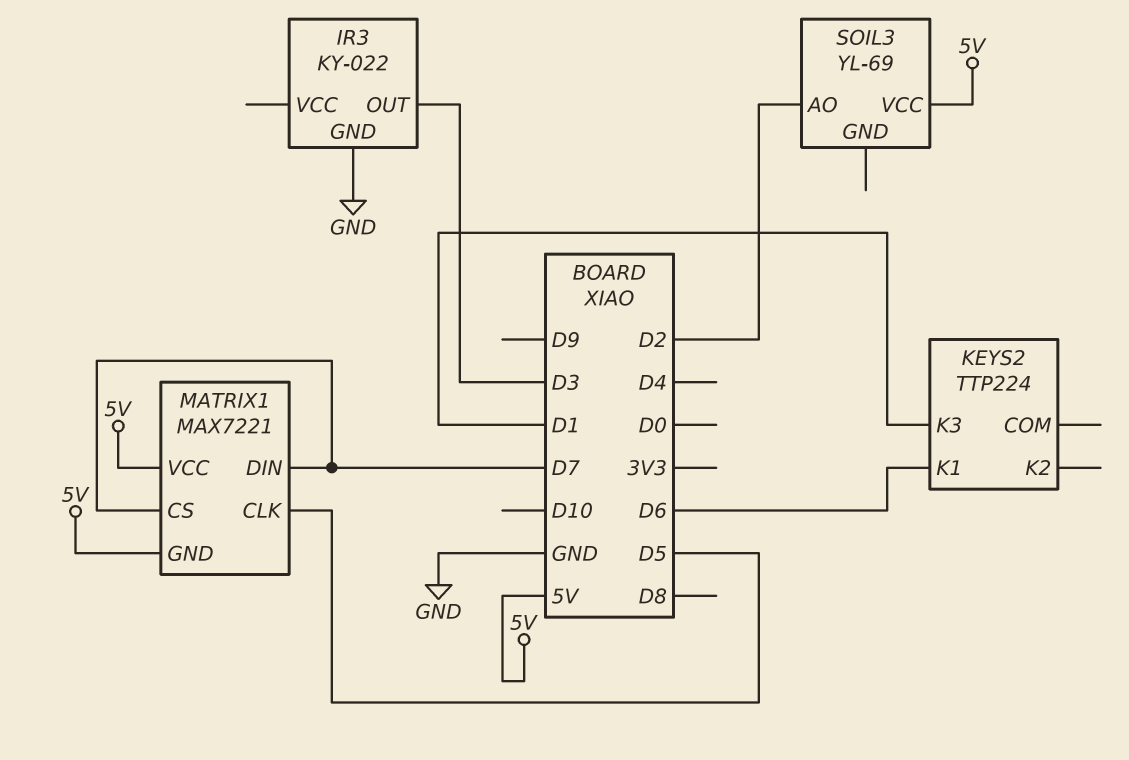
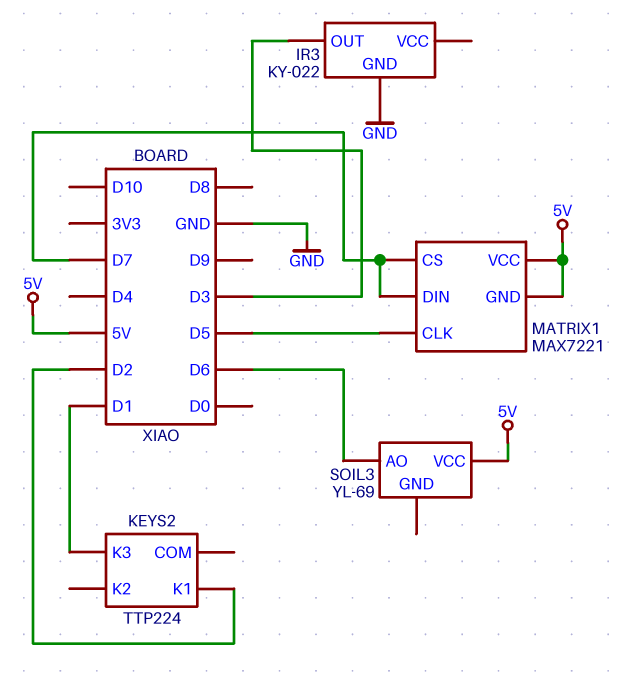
KEYS2 pin K1: D6 -> D2
SOIL3 pin AO: D2 -> D6

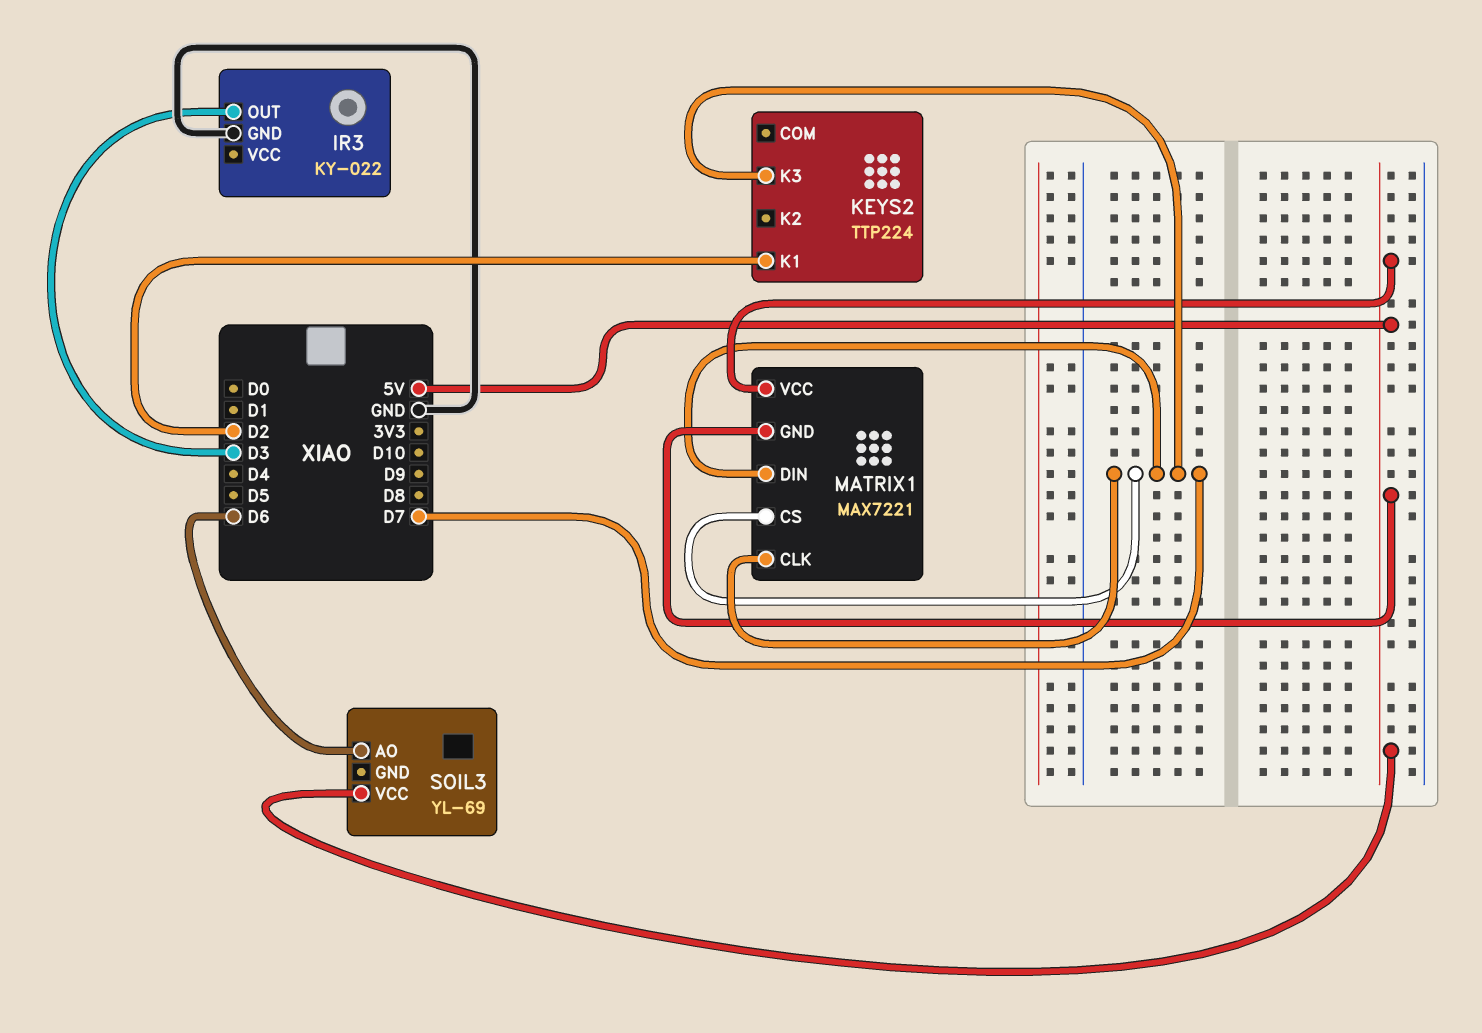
KEYS2 pin K3: D1 -> D7
MATRIX1 pin CLK: D5 -> D7

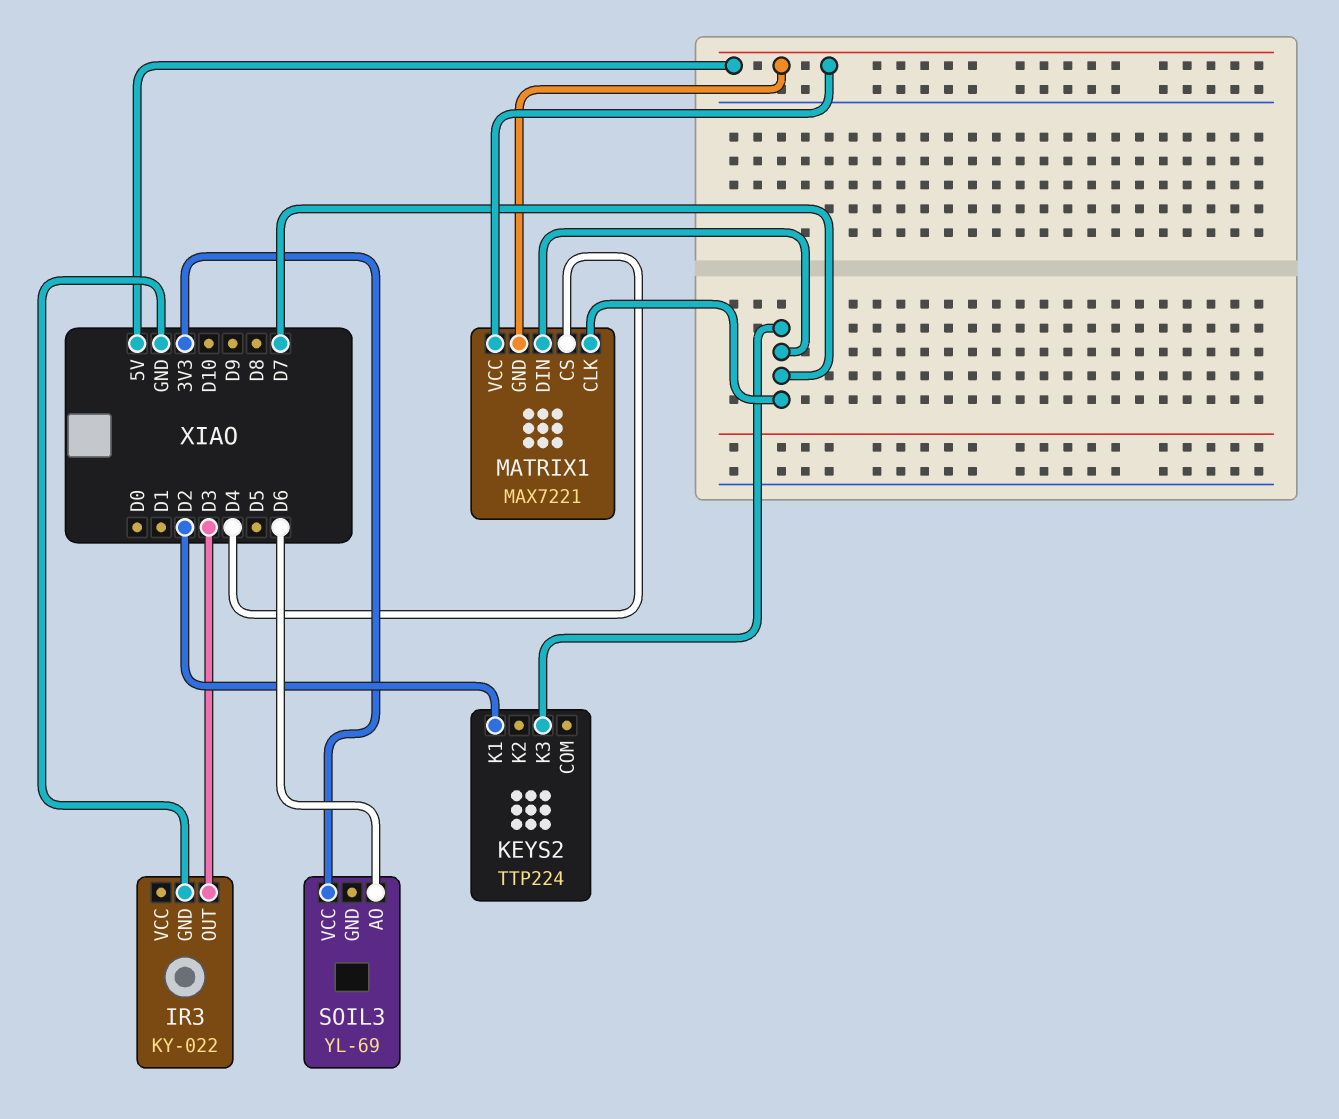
MATRIX1 pin CS: D7 -> D4
SOIL3 pin VCC: 5V -> 3V3

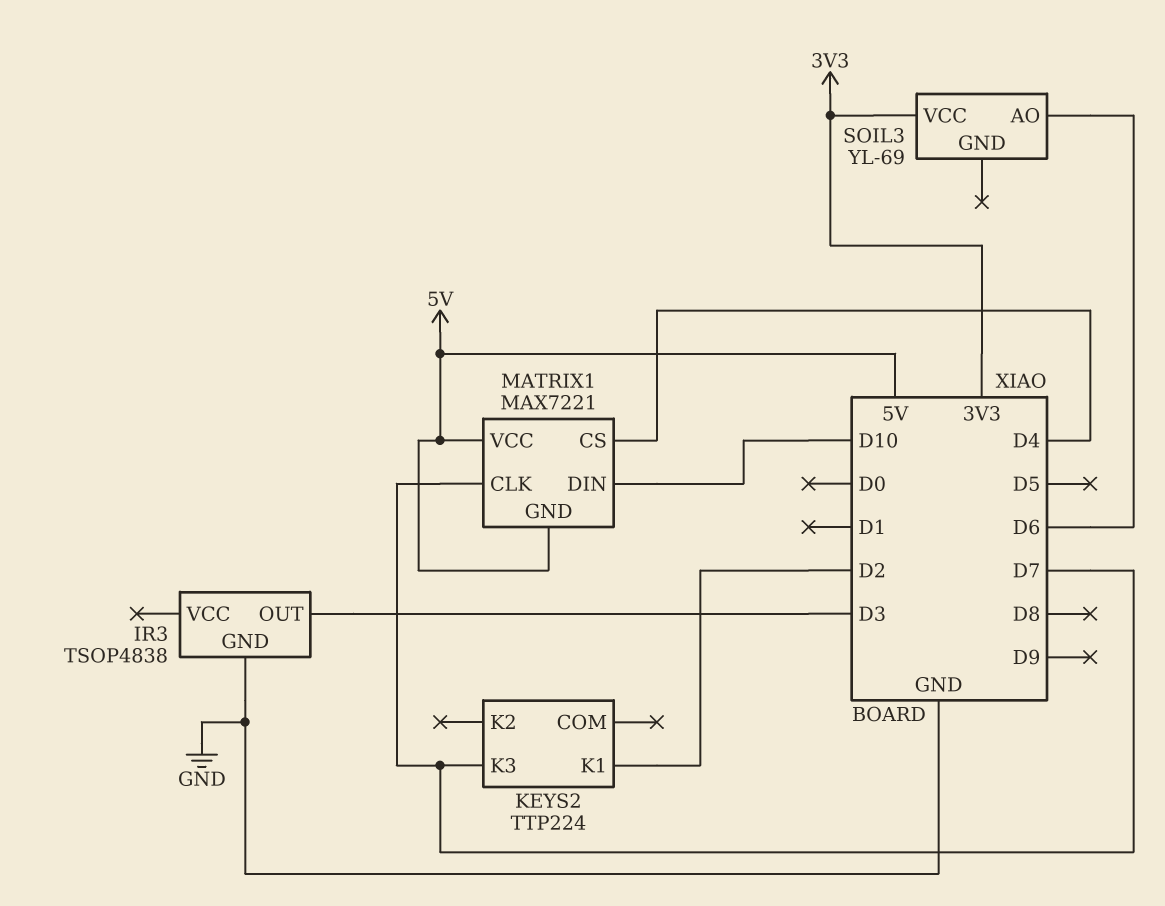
IR3: KY-022 -> TSOP4838
MATRIX1 pin DIN: D7 -> D10

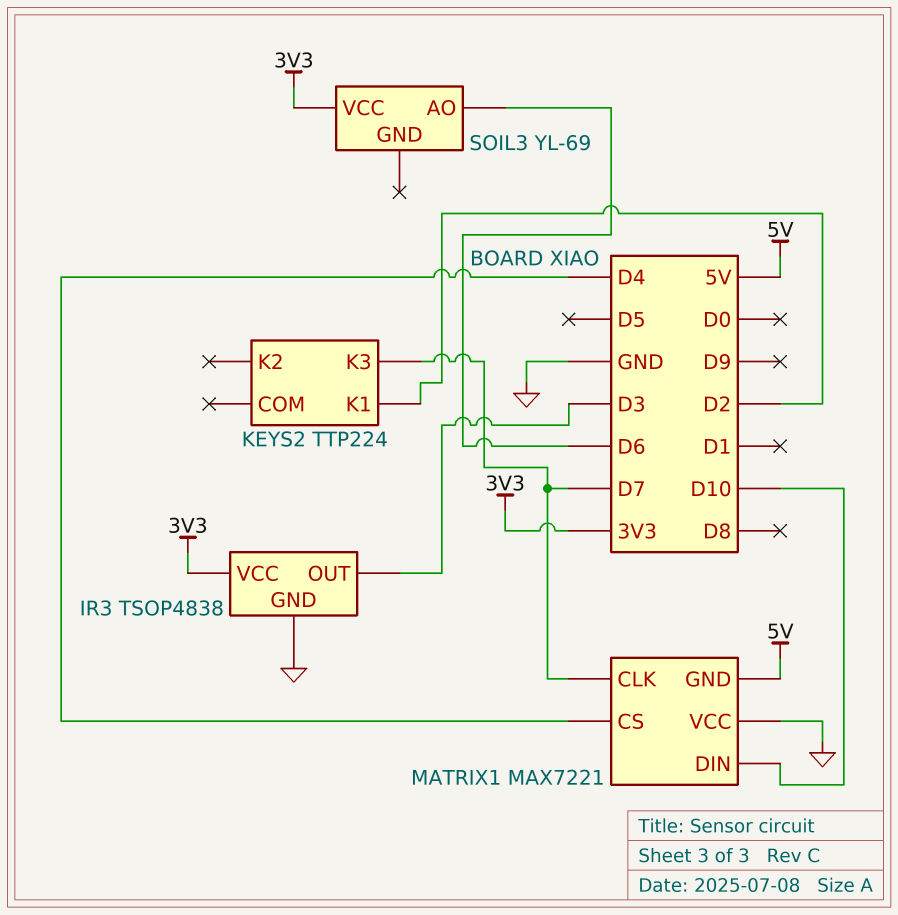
IR3 pin VCC: none -> 3V3
MATRIX1 pin VCC: 5V -> GND

